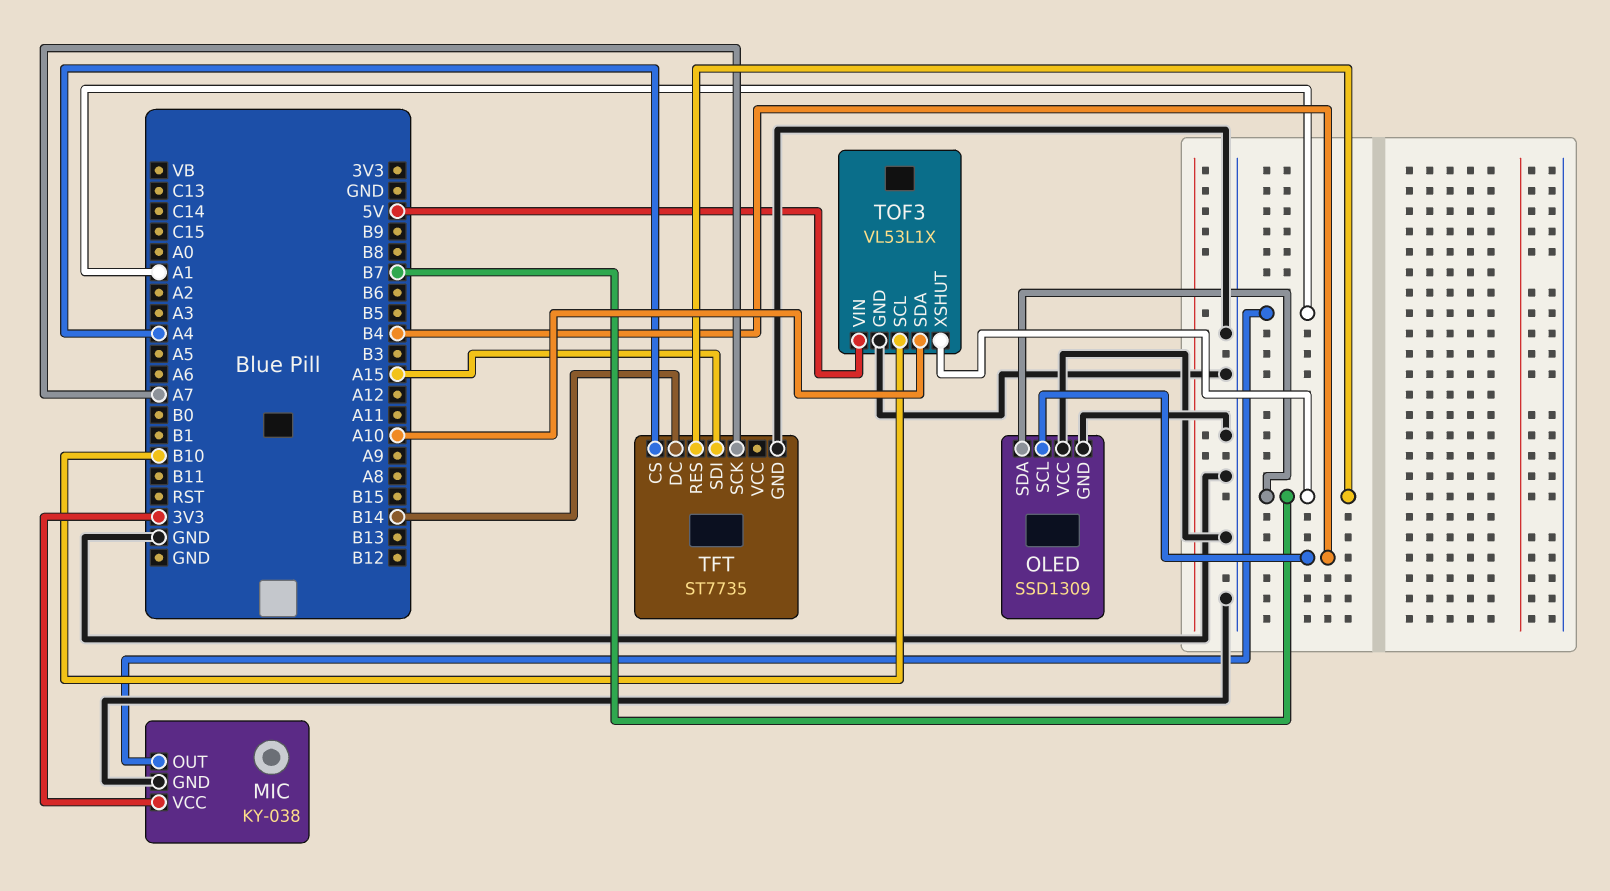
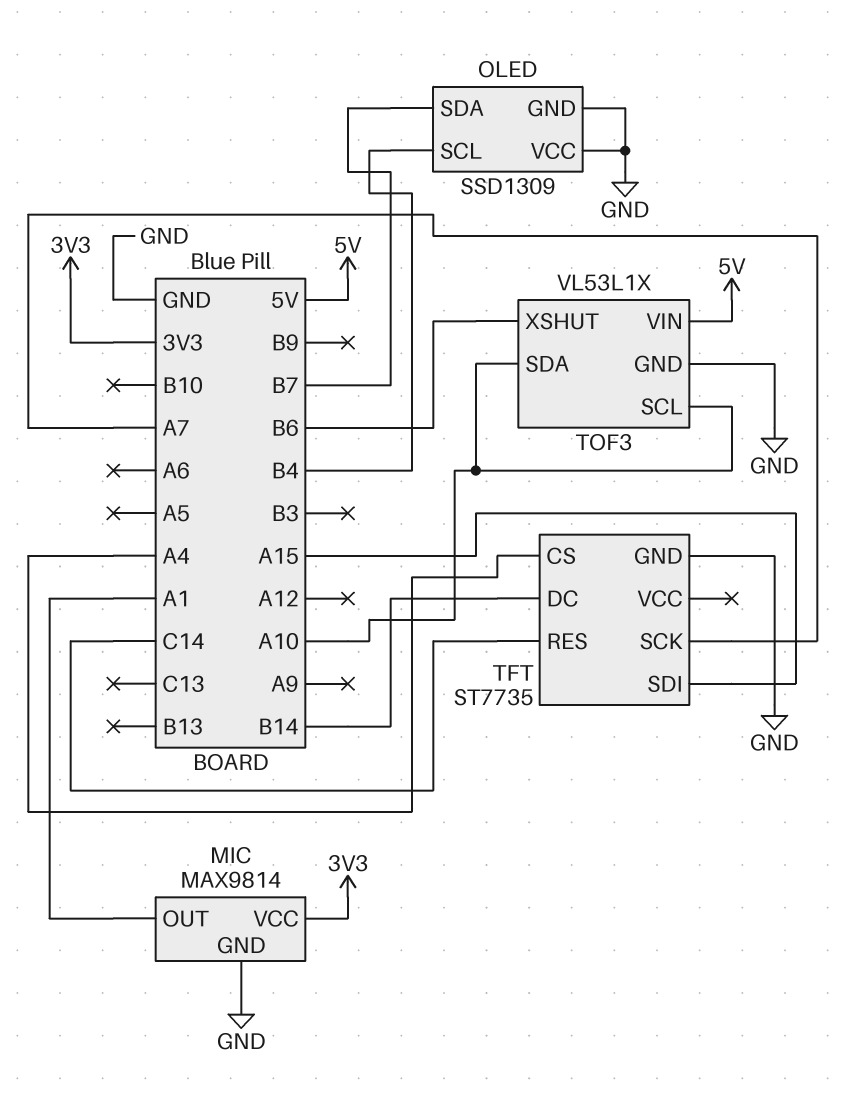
MIC: KY-038 -> MAX9814
TFT pin RES: B7 -> C14
TOF3 pin SCL: B10 -> A10
TOF3 pin XSHUT: B7 -> B6

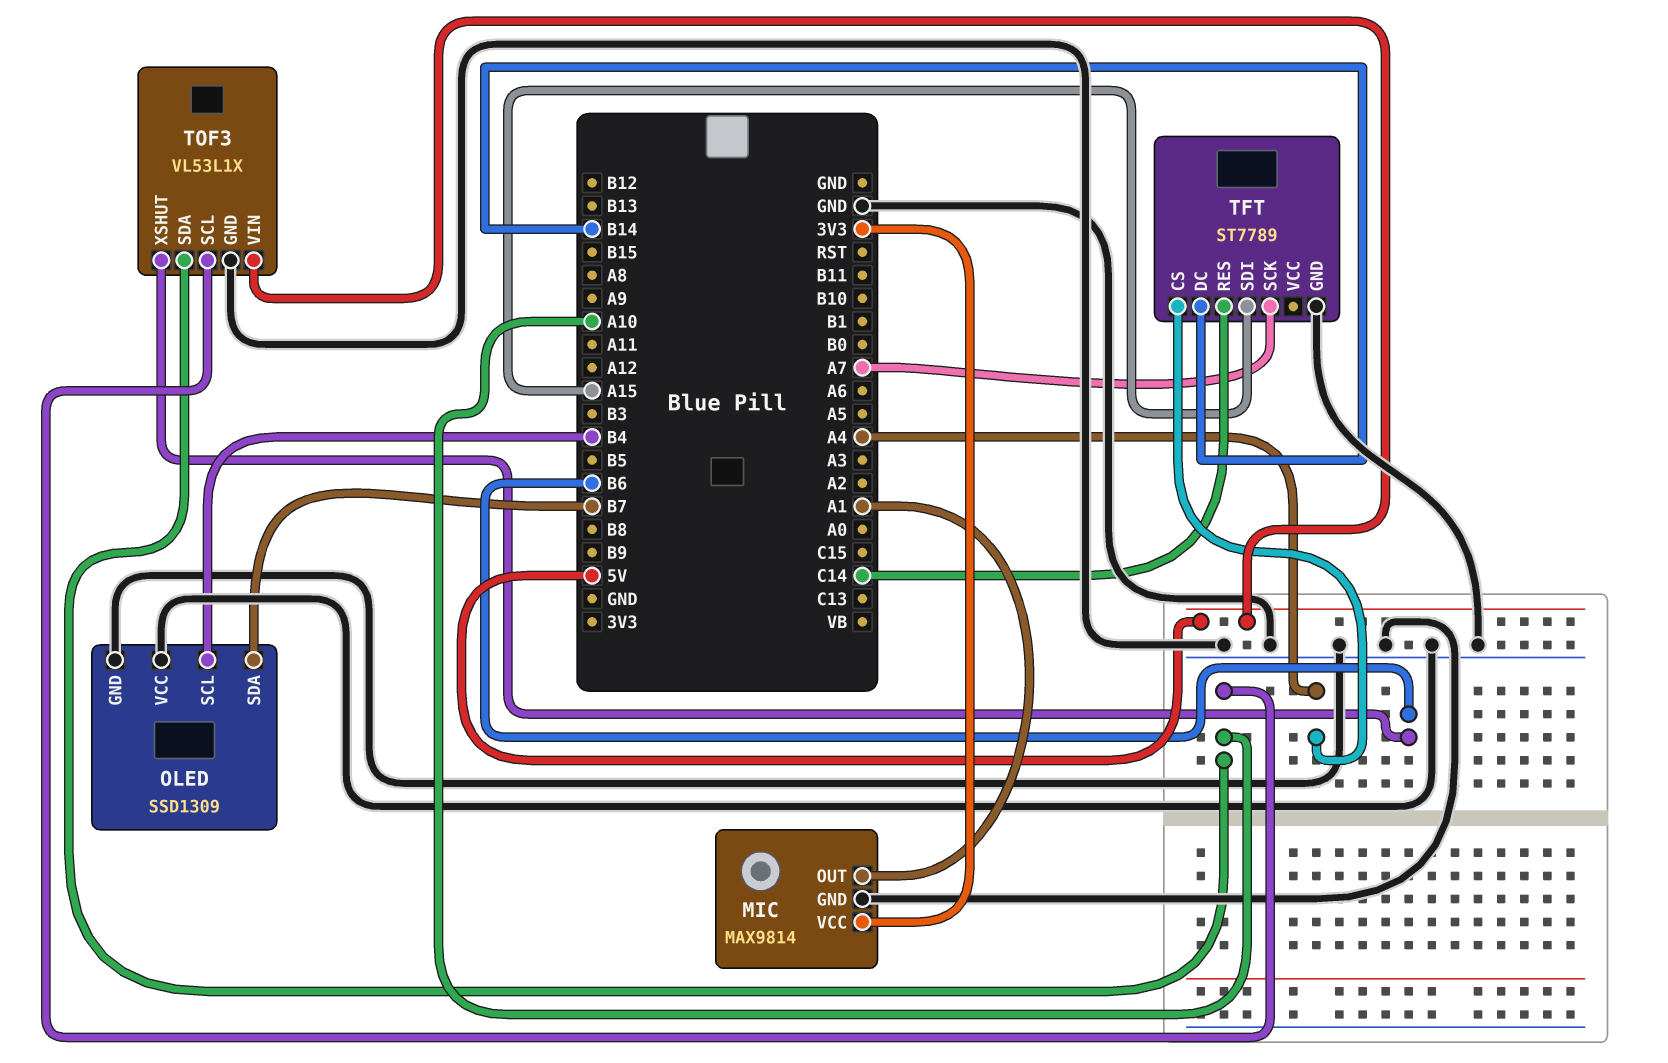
TFT: ST7735 -> ST7789

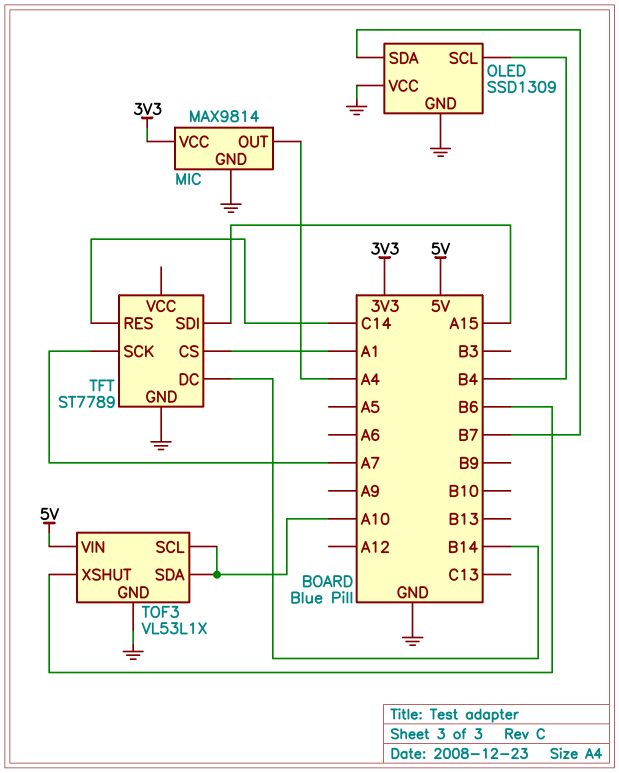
MIC pin OUT: A1 -> A4
TFT pin CS: A4 -> A1

